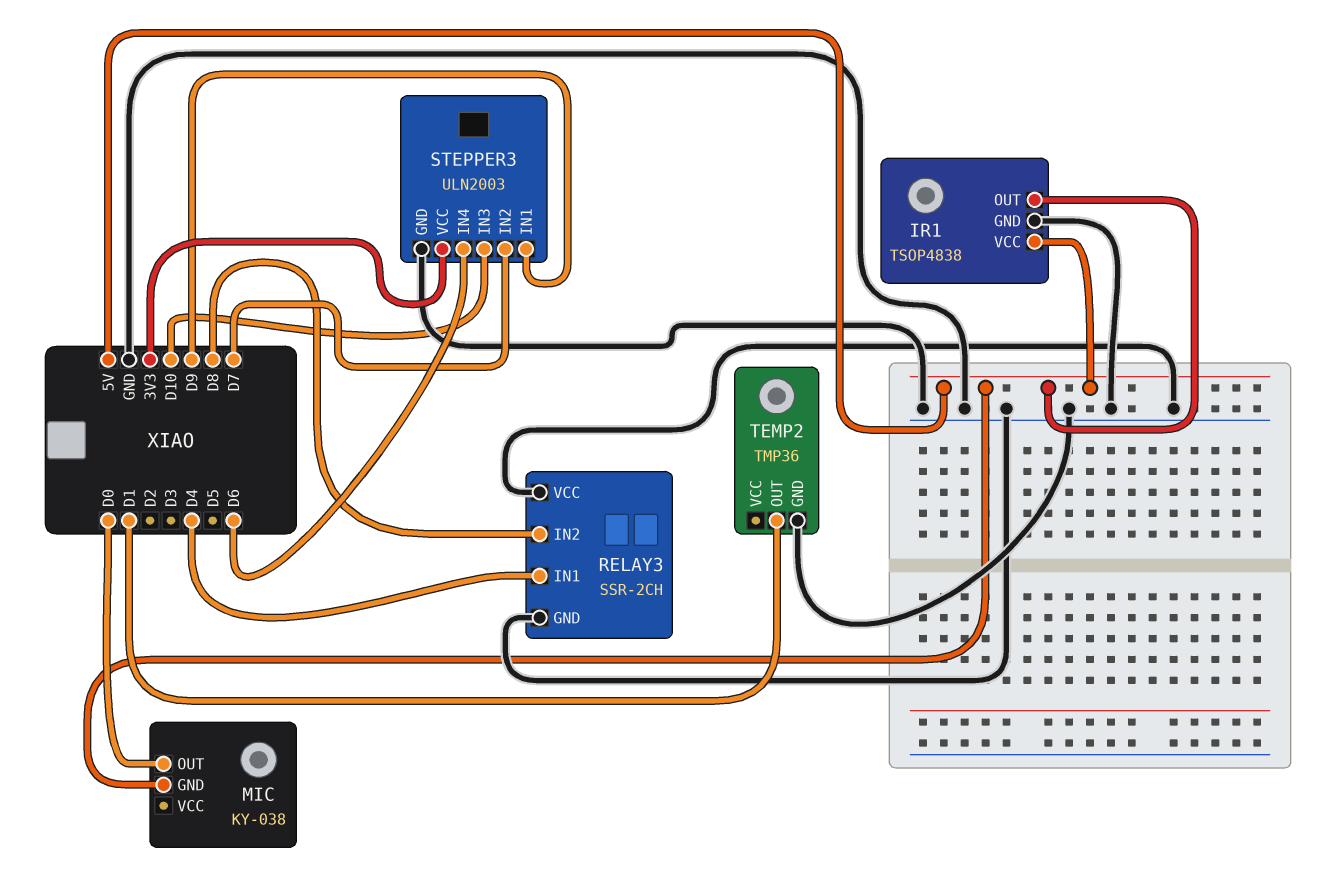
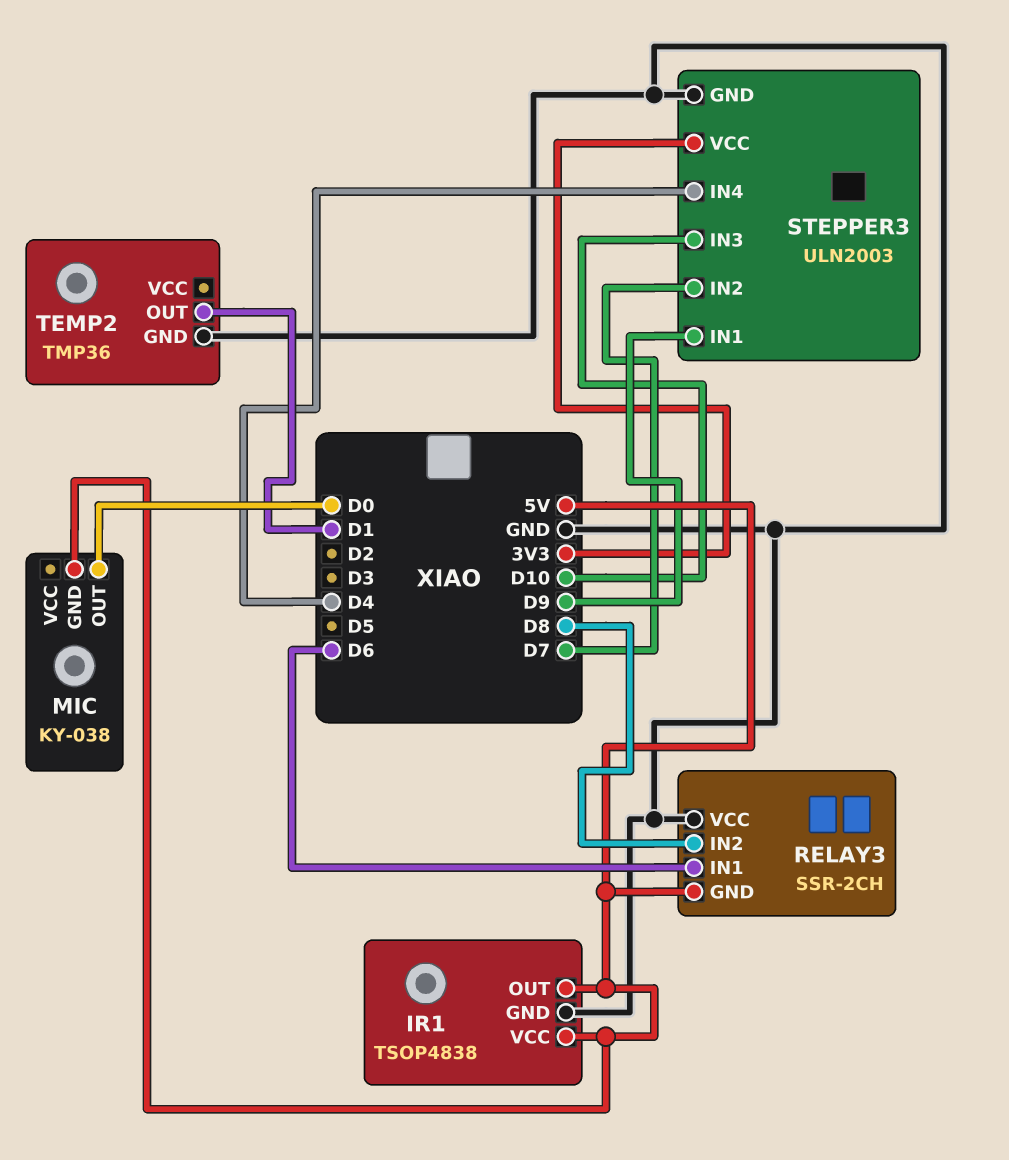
RELAY3 pin GND: GND -> 5V
RELAY3 pin IN1: D4 -> D6
STEPPER3 pin IN4: D6 -> D4

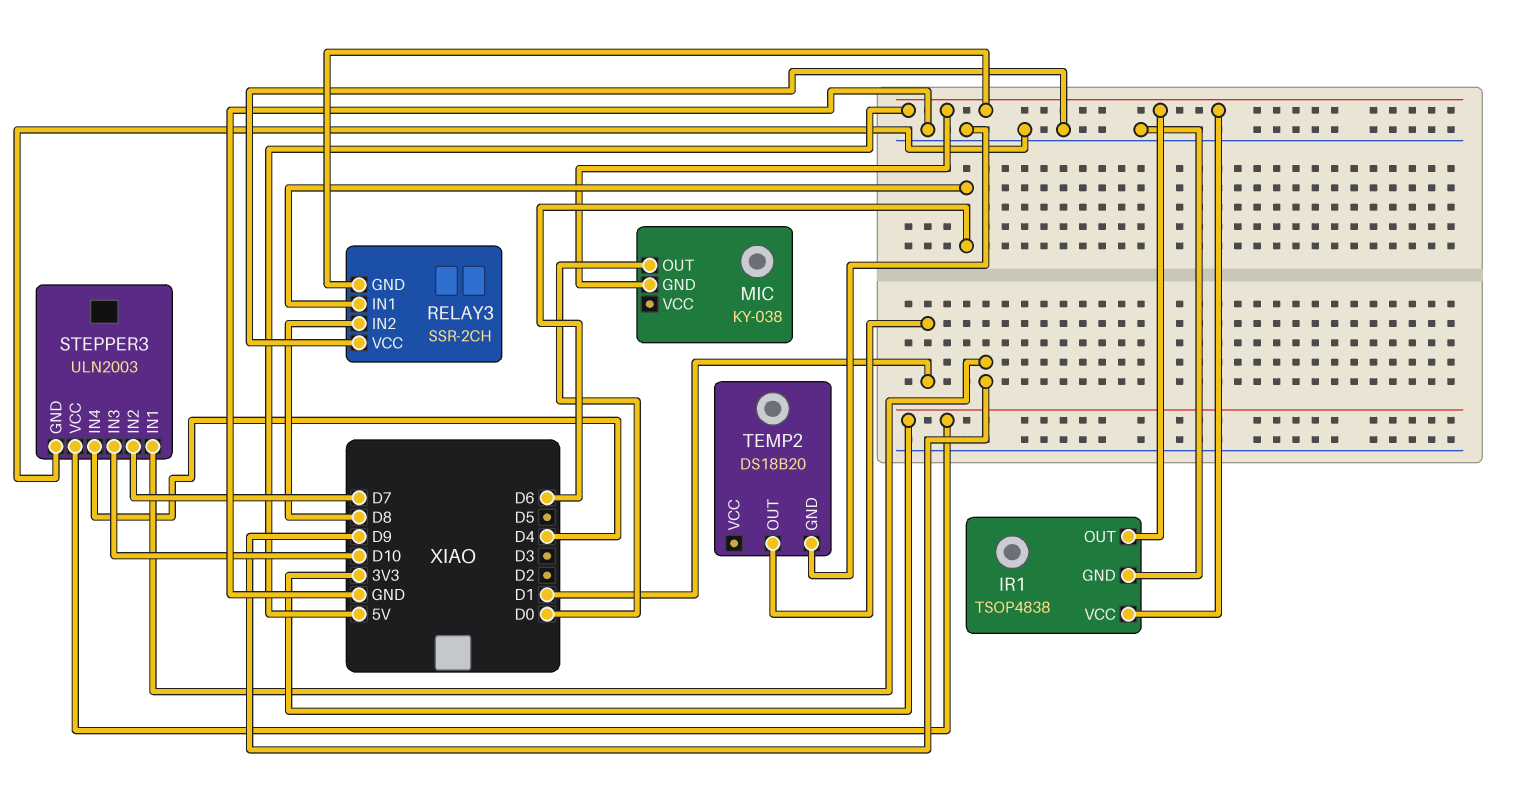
TEMP2: TMP36 -> DS18B20

